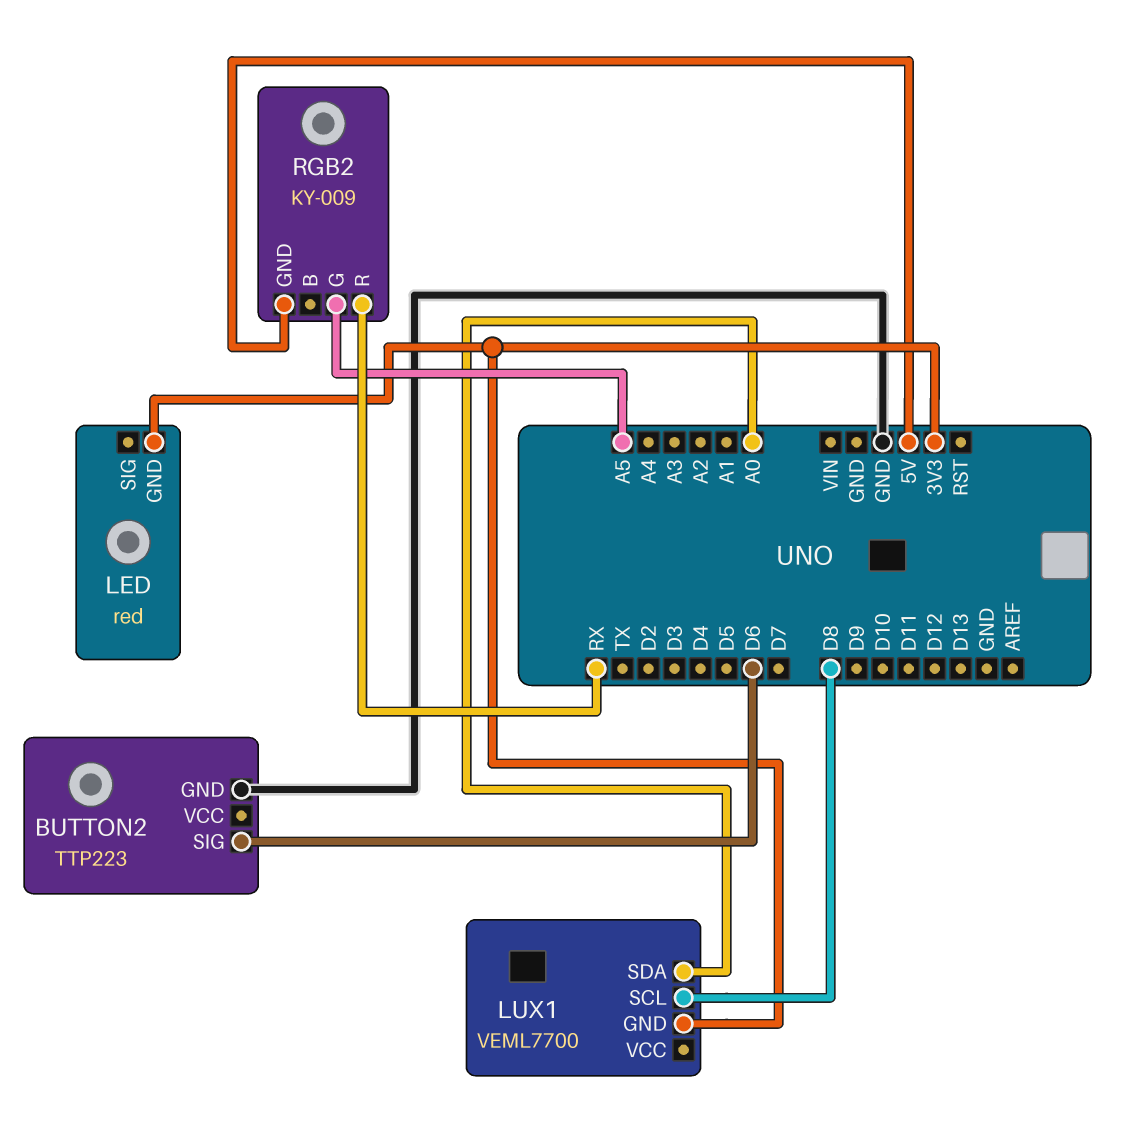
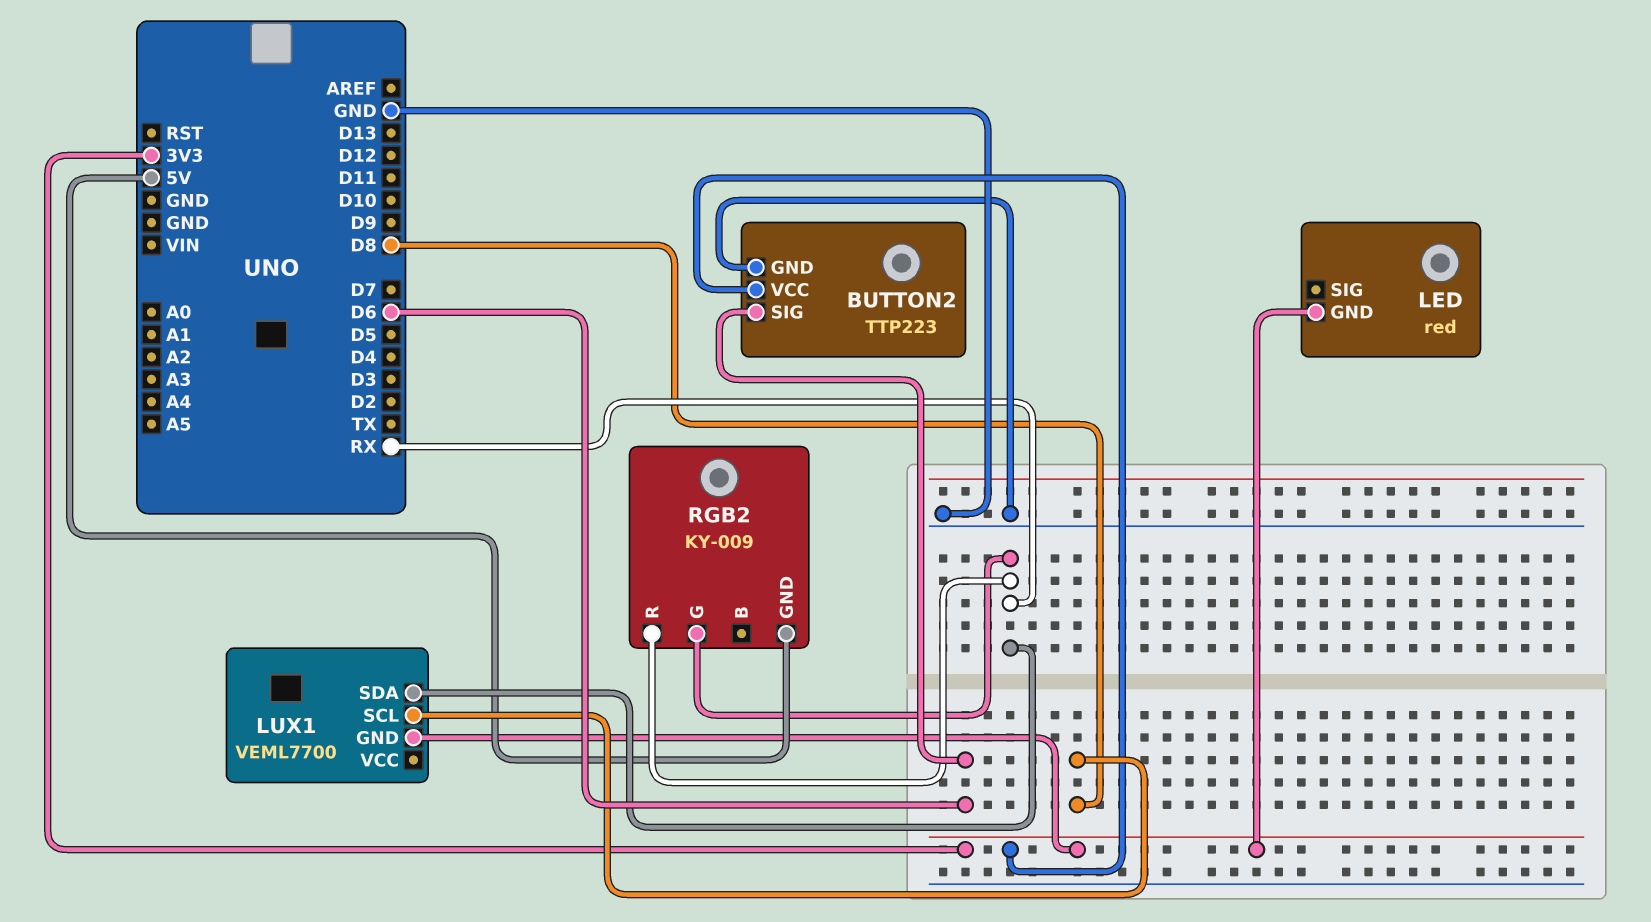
BUTTON2 pin VCC: none -> 3V3
LUX1 pin SDA: A0 -> RX
RGB2 pin G: A5 -> RX

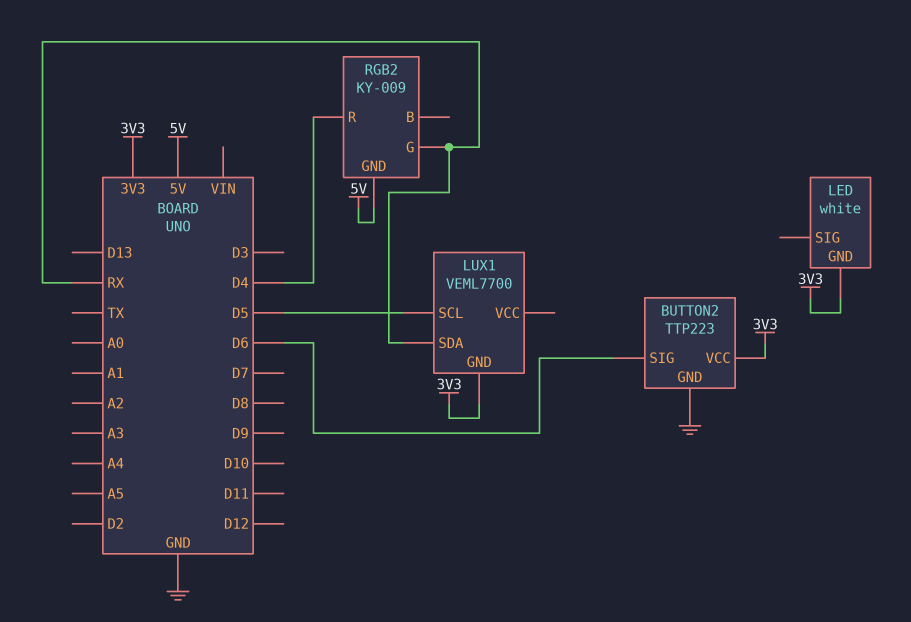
LED: red -> white
LUX1 pin SCL: D8 -> D5
RGB2 pin R: RX -> D4

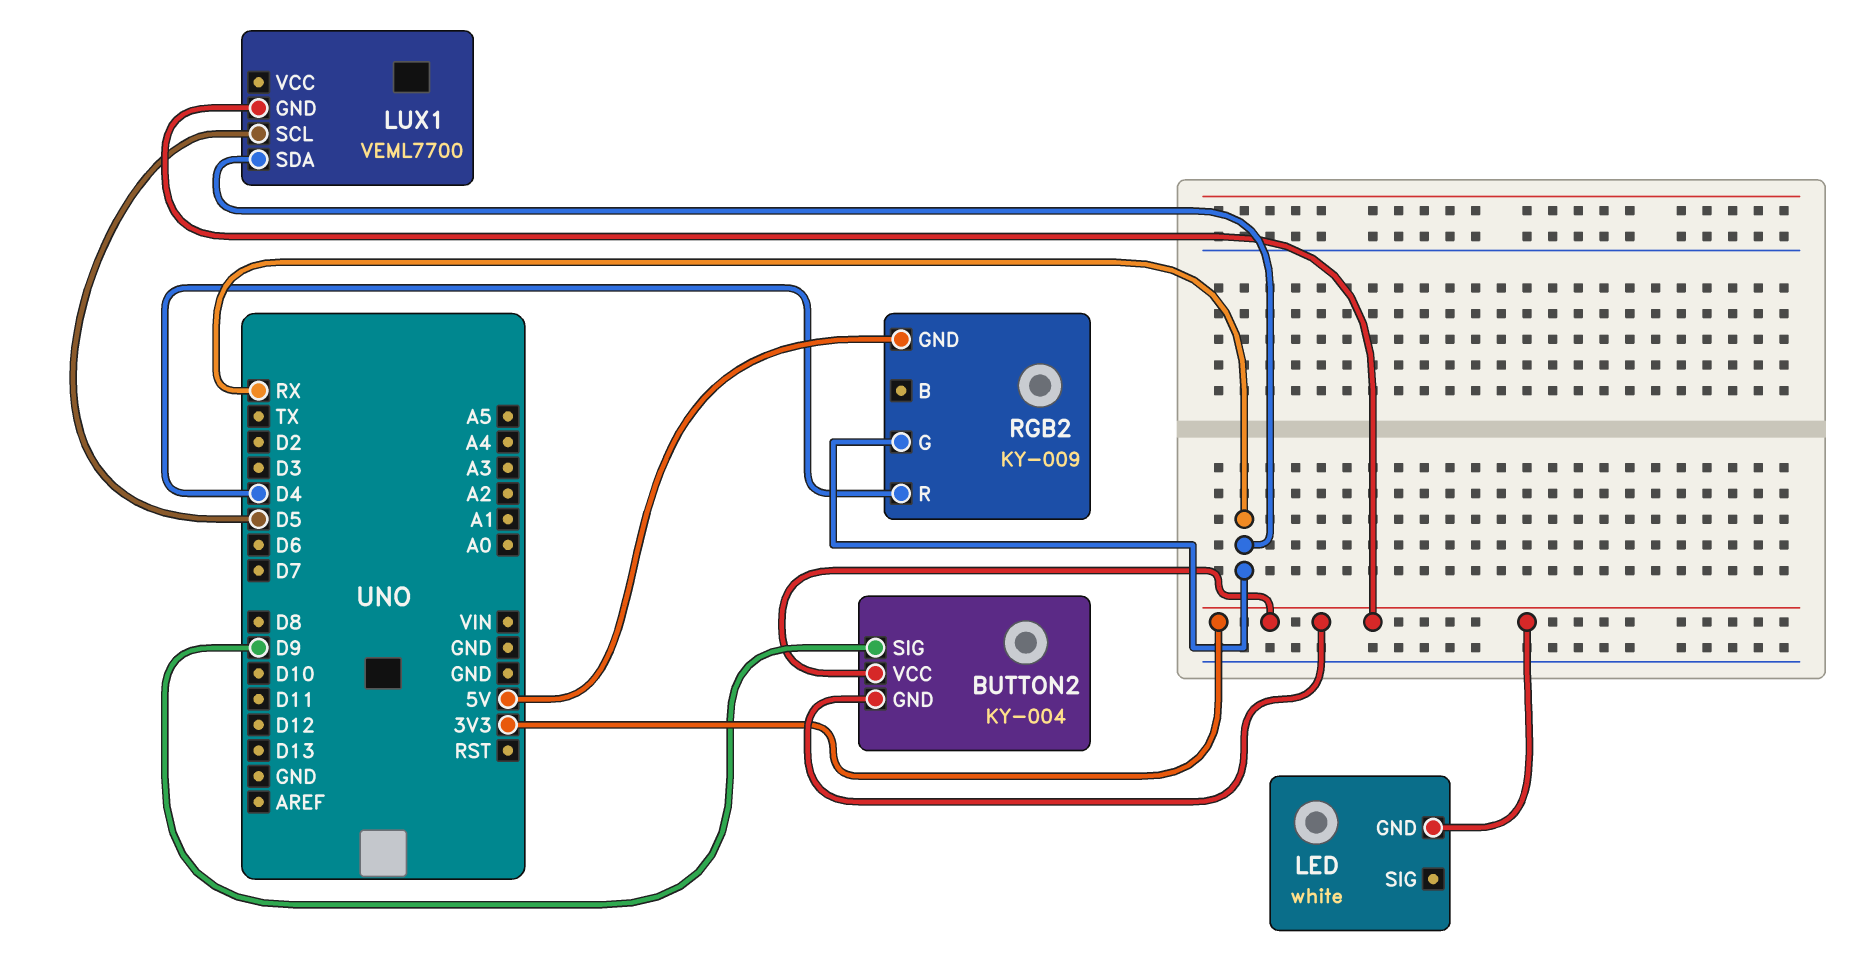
BUTTON2: TTP223 -> KY-004
BUTTON2 pin GND: GND -> 3V3
BUTTON2 pin SIG: D6 -> D9

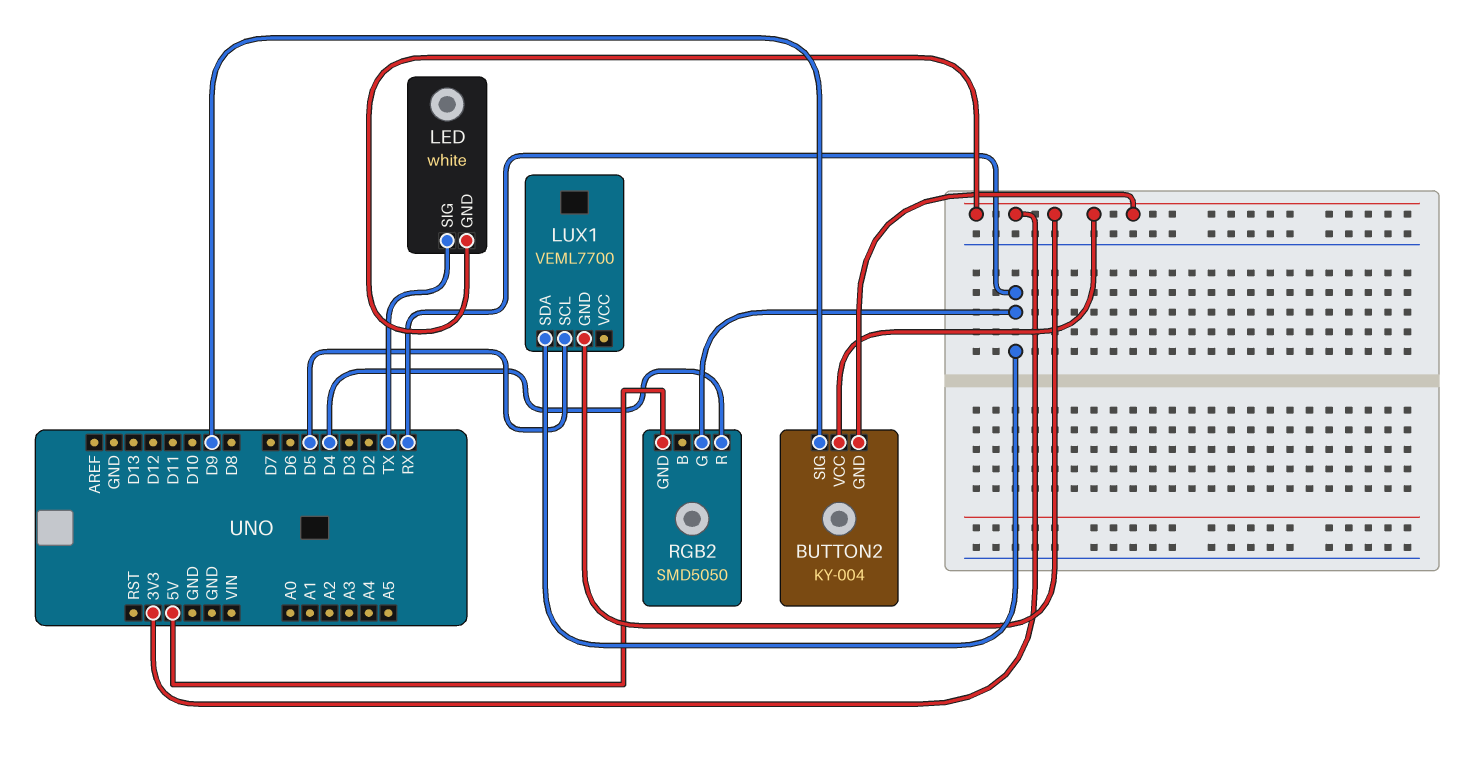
LED pin SIG: none -> TX
RGB2: KY-009 -> SMD5050

